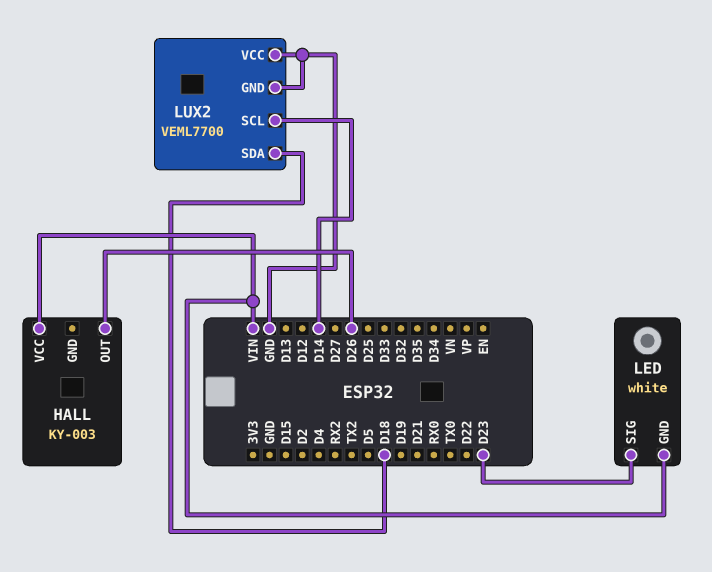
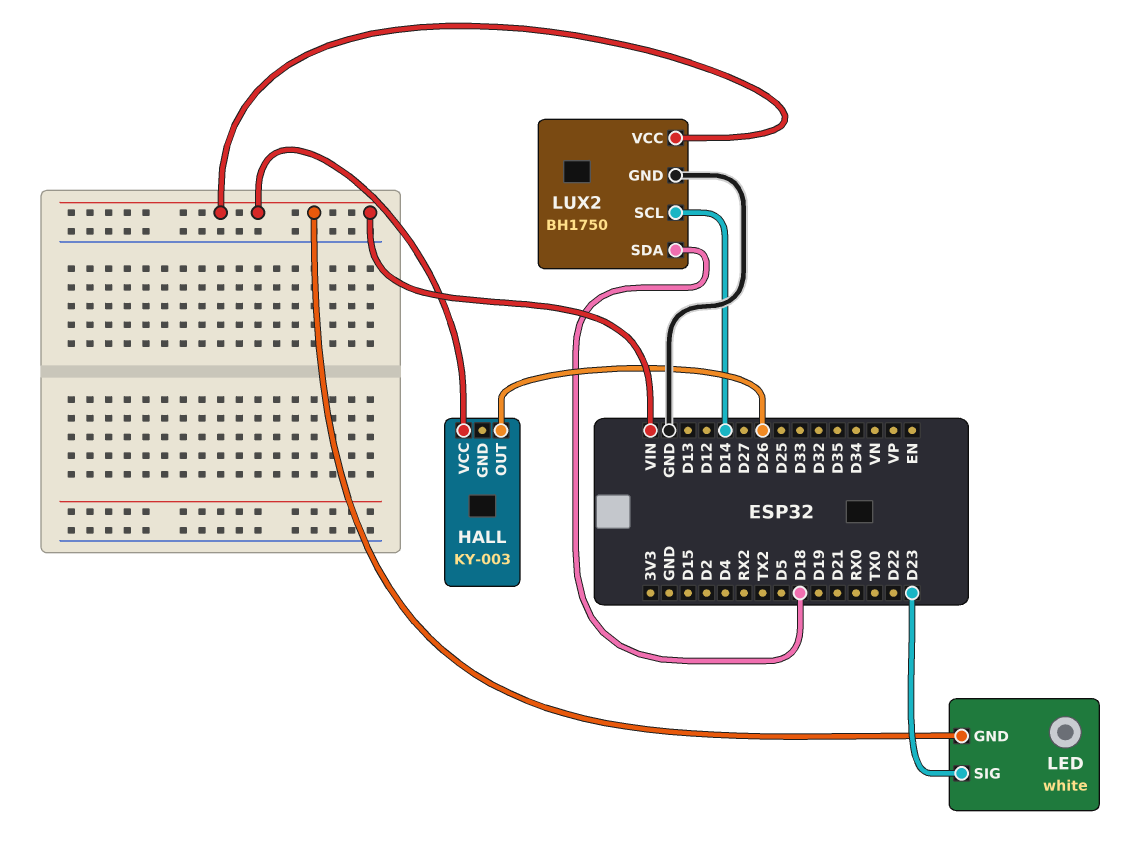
LUX2: VEML7700 -> BH1750
LUX2 pin VCC: GND -> VIN

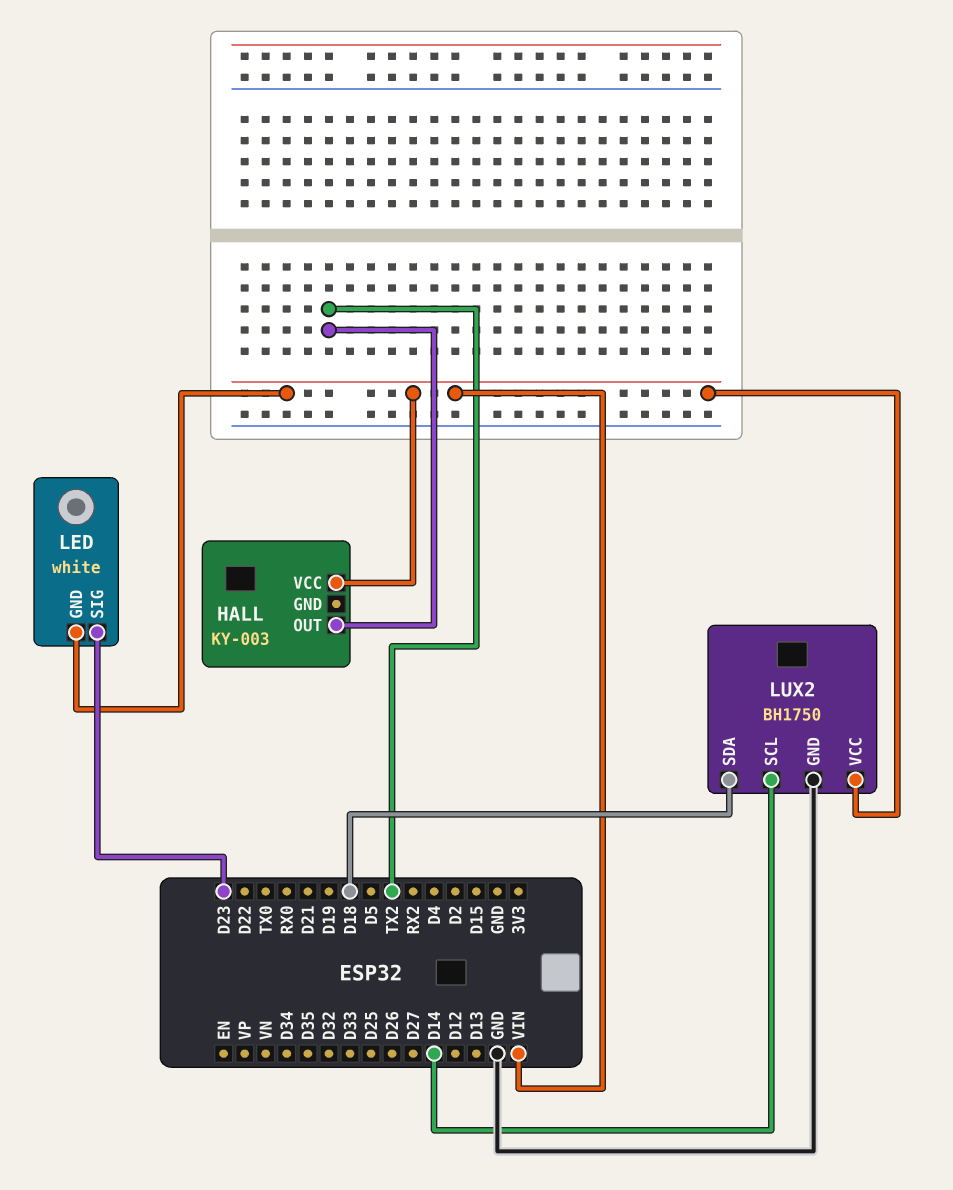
HALL pin OUT: D26 -> TX2

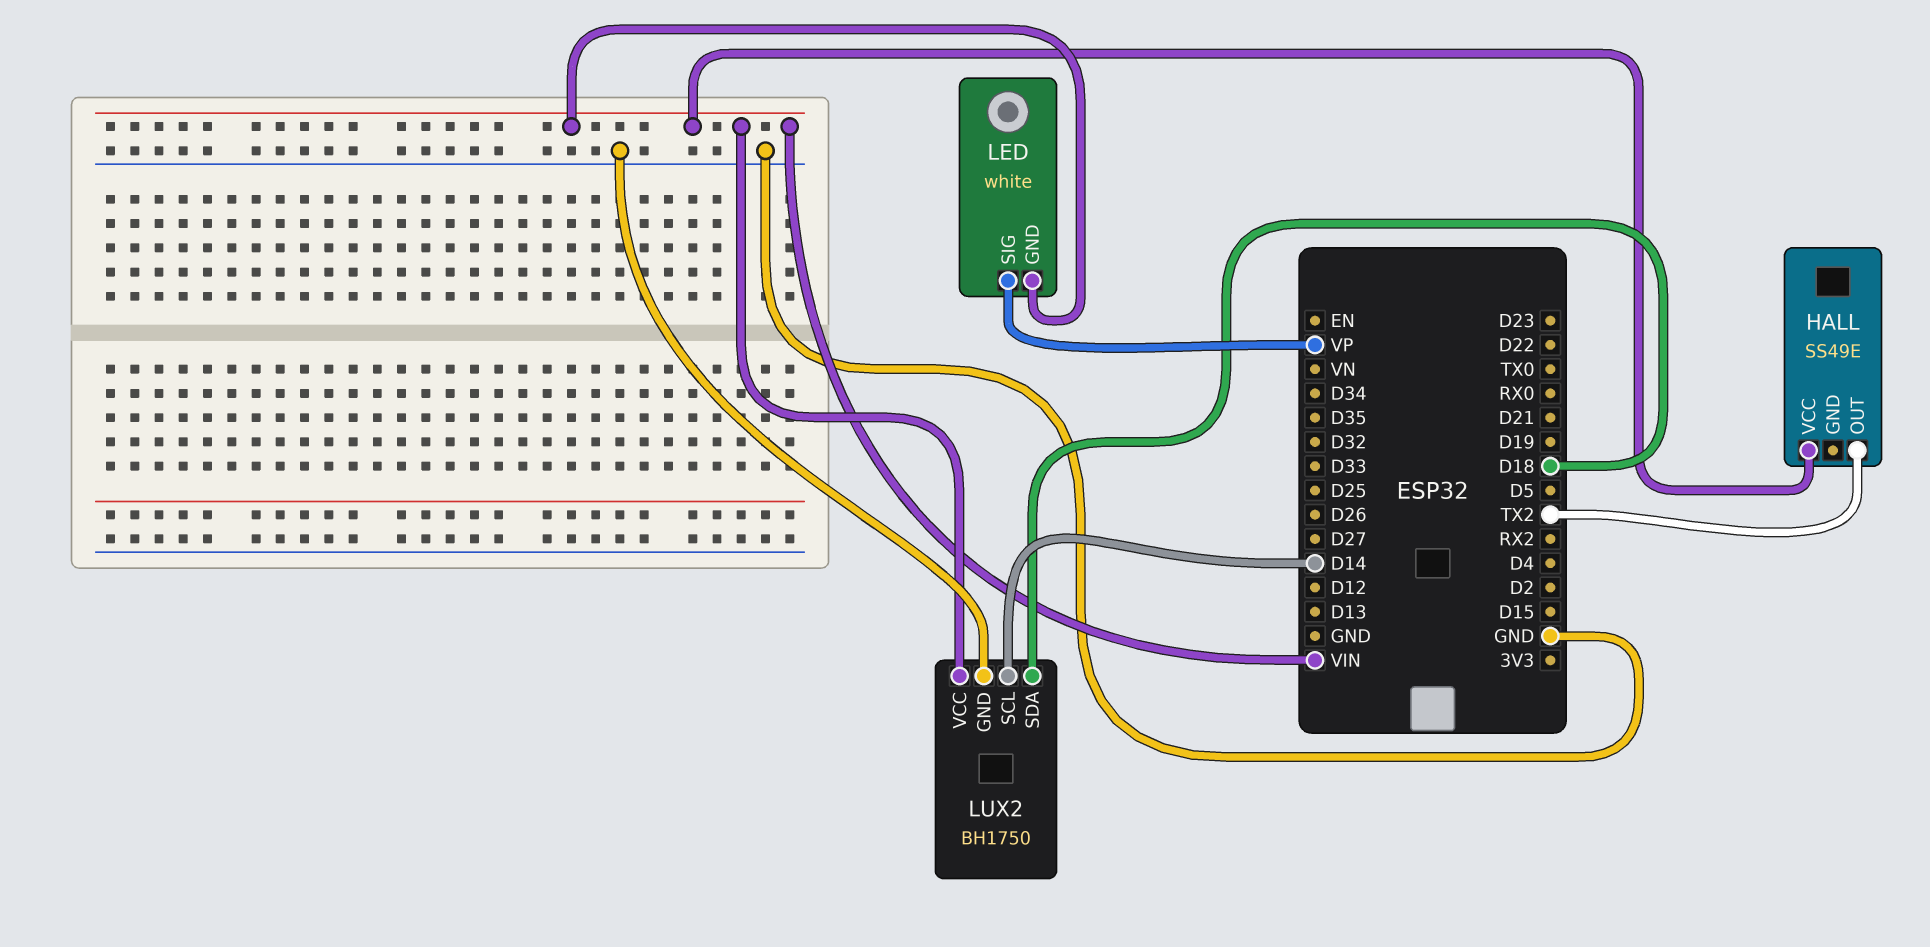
HALL: KY-003 -> SS49E
LED pin SIG: D23 -> VP

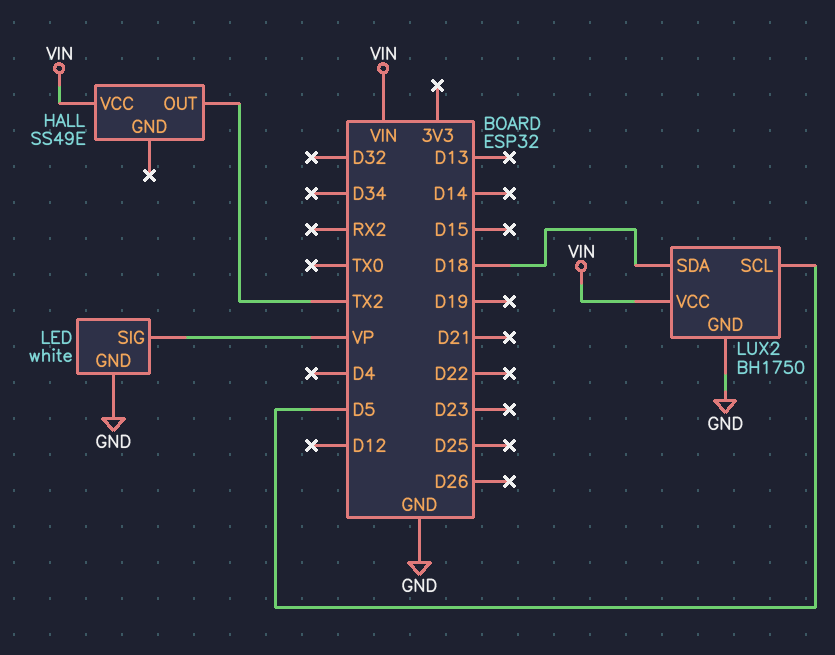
LED pin GND: VIN -> GND
LUX2 pin SCL: D14 -> D5

